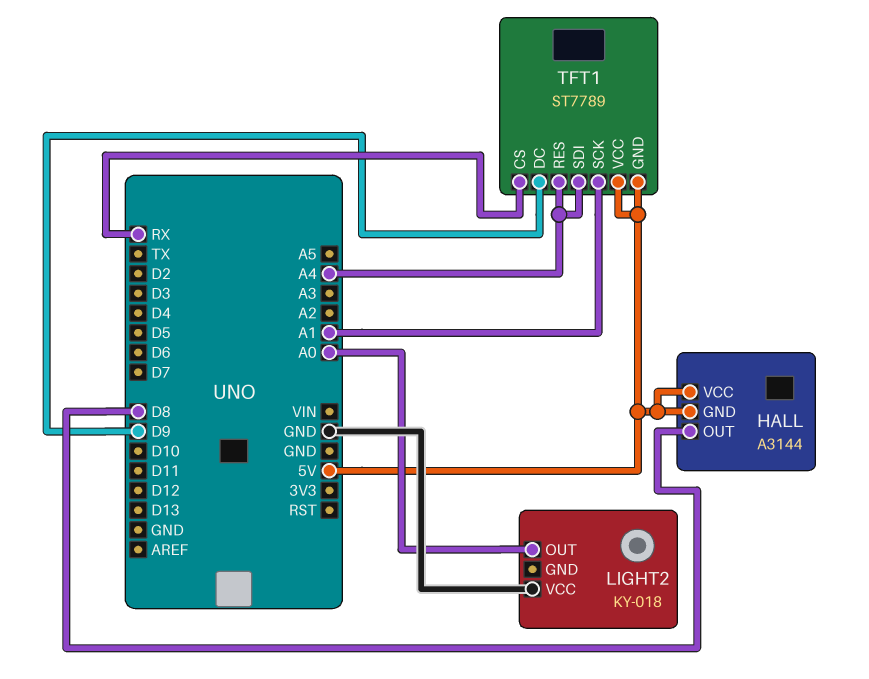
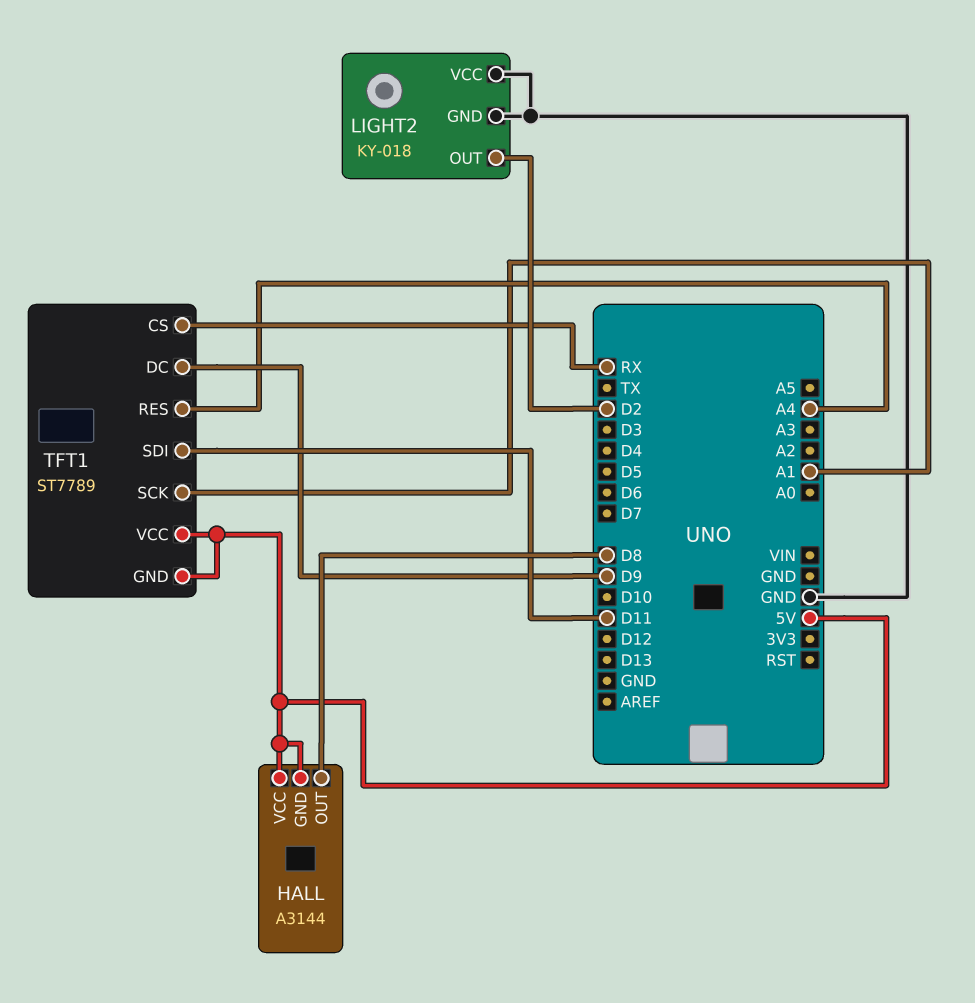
LIGHT2 pin GND: none -> GND
LIGHT2 pin OUT: A0 -> D2
TFT1 pin SDI: A4 -> D11

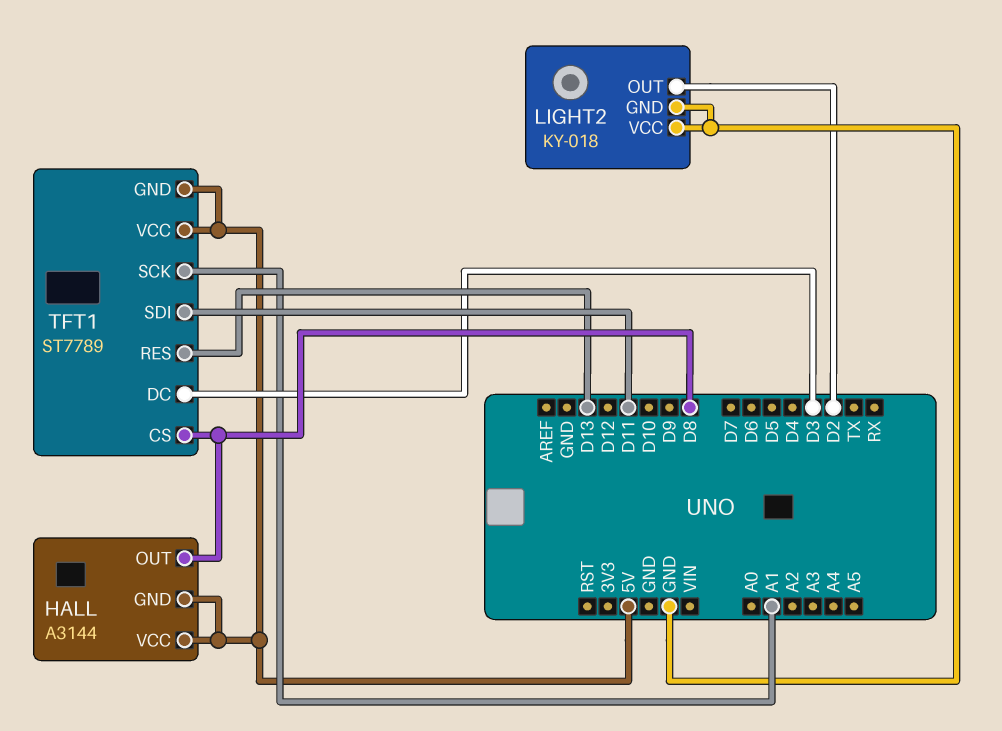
TFT1 pin CS: RX -> D8
TFT1 pin DC: D9 -> D3
TFT1 pin RES: A4 -> D13

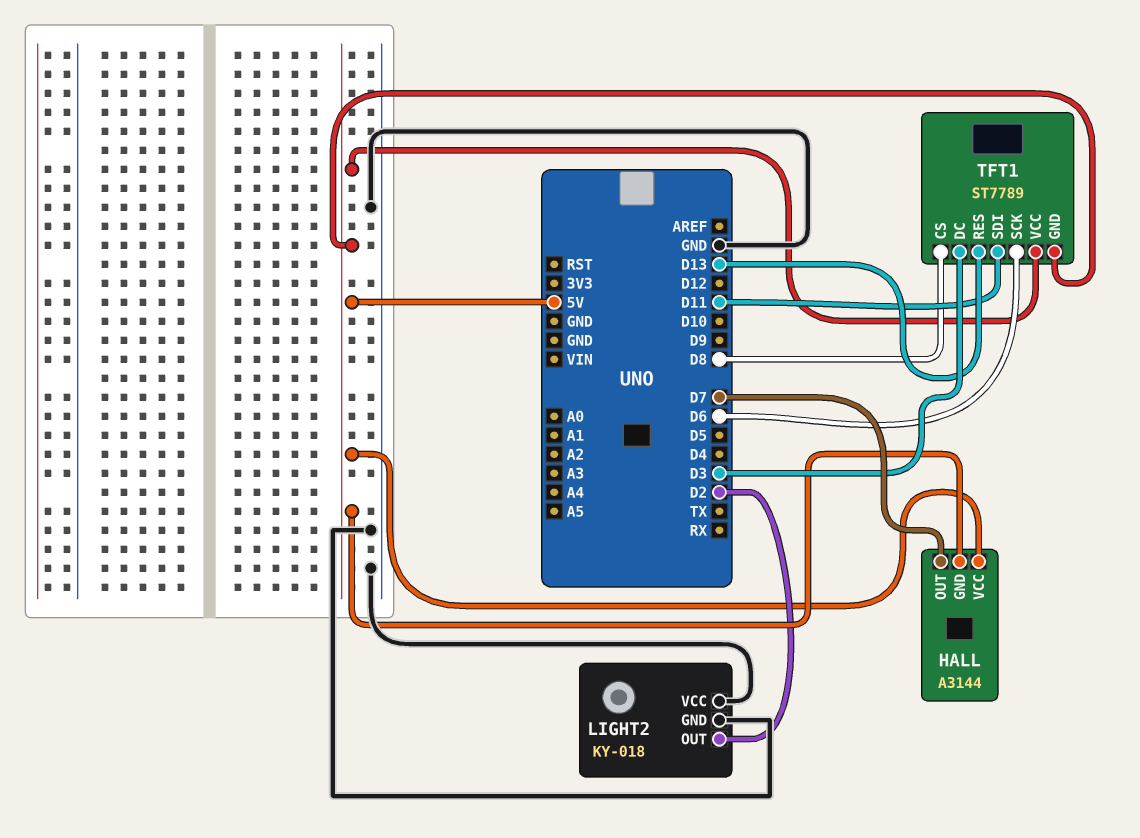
HALL pin OUT: D8 -> D7
TFT1 pin SCK: A1 -> D6

